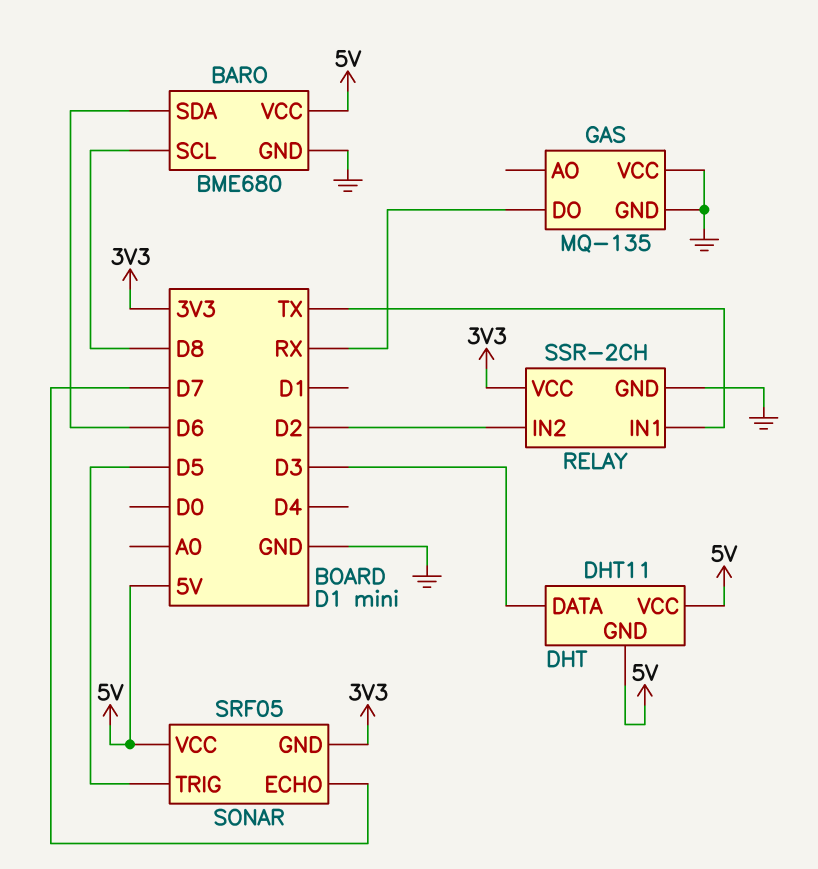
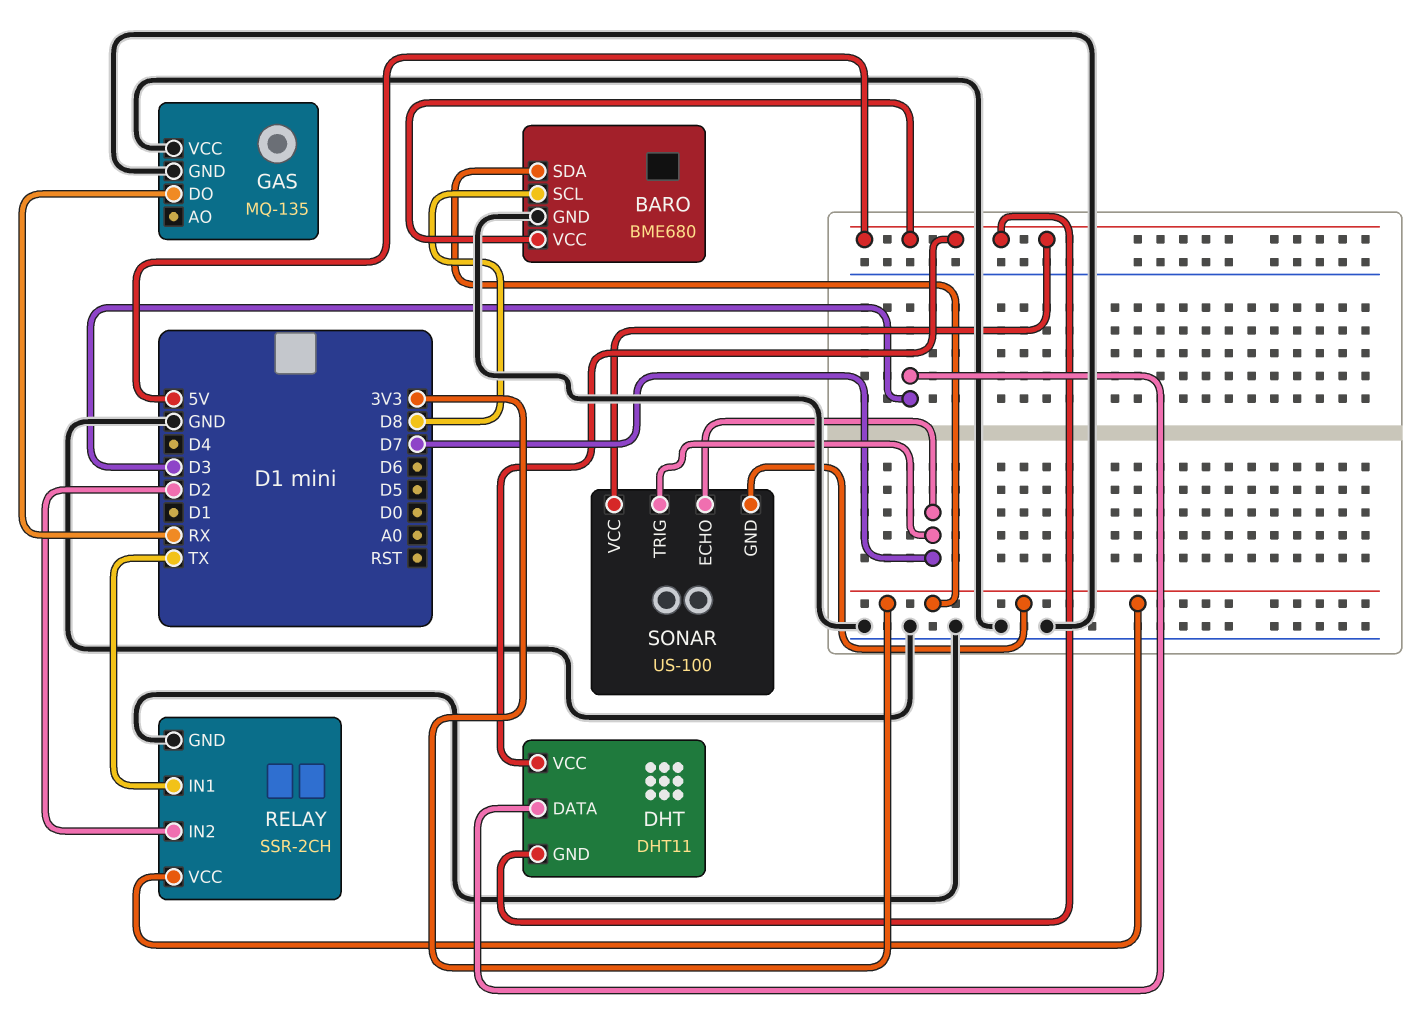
BARO pin SDA: D6 -> 3V3
SONAR: SRF05 -> US-100
SONAR pin TRIG: D5 -> D7

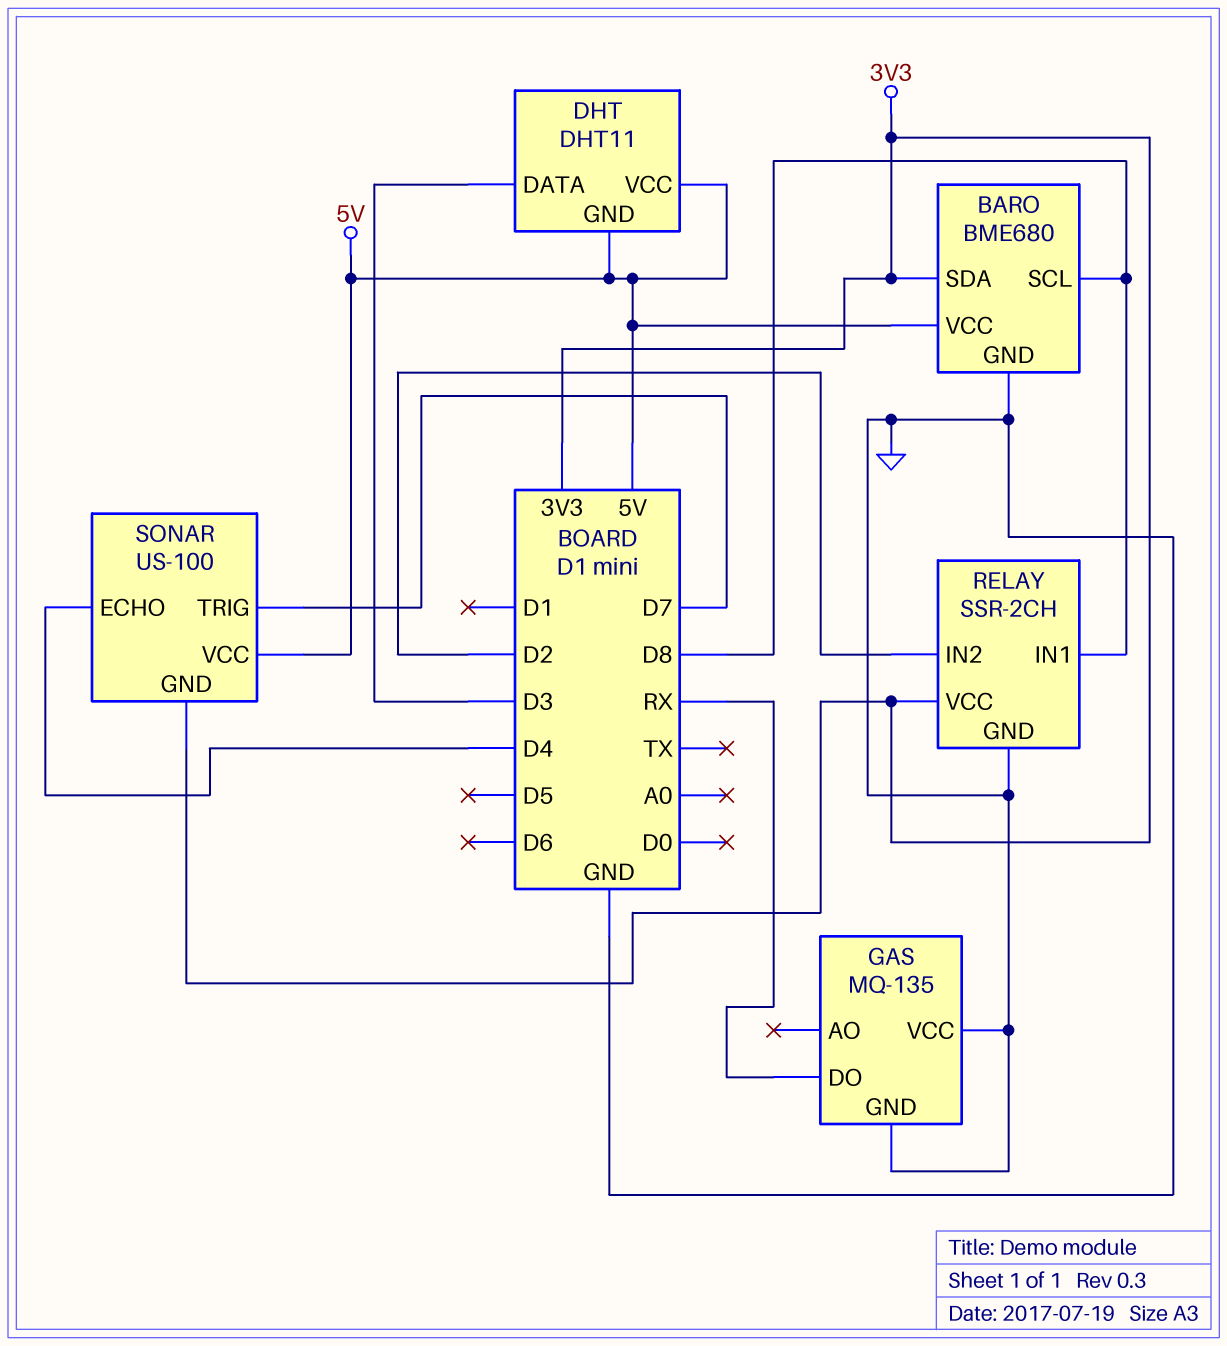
RELAY pin IN1: TX -> D8
SONAR pin ECHO: D7 -> D4

